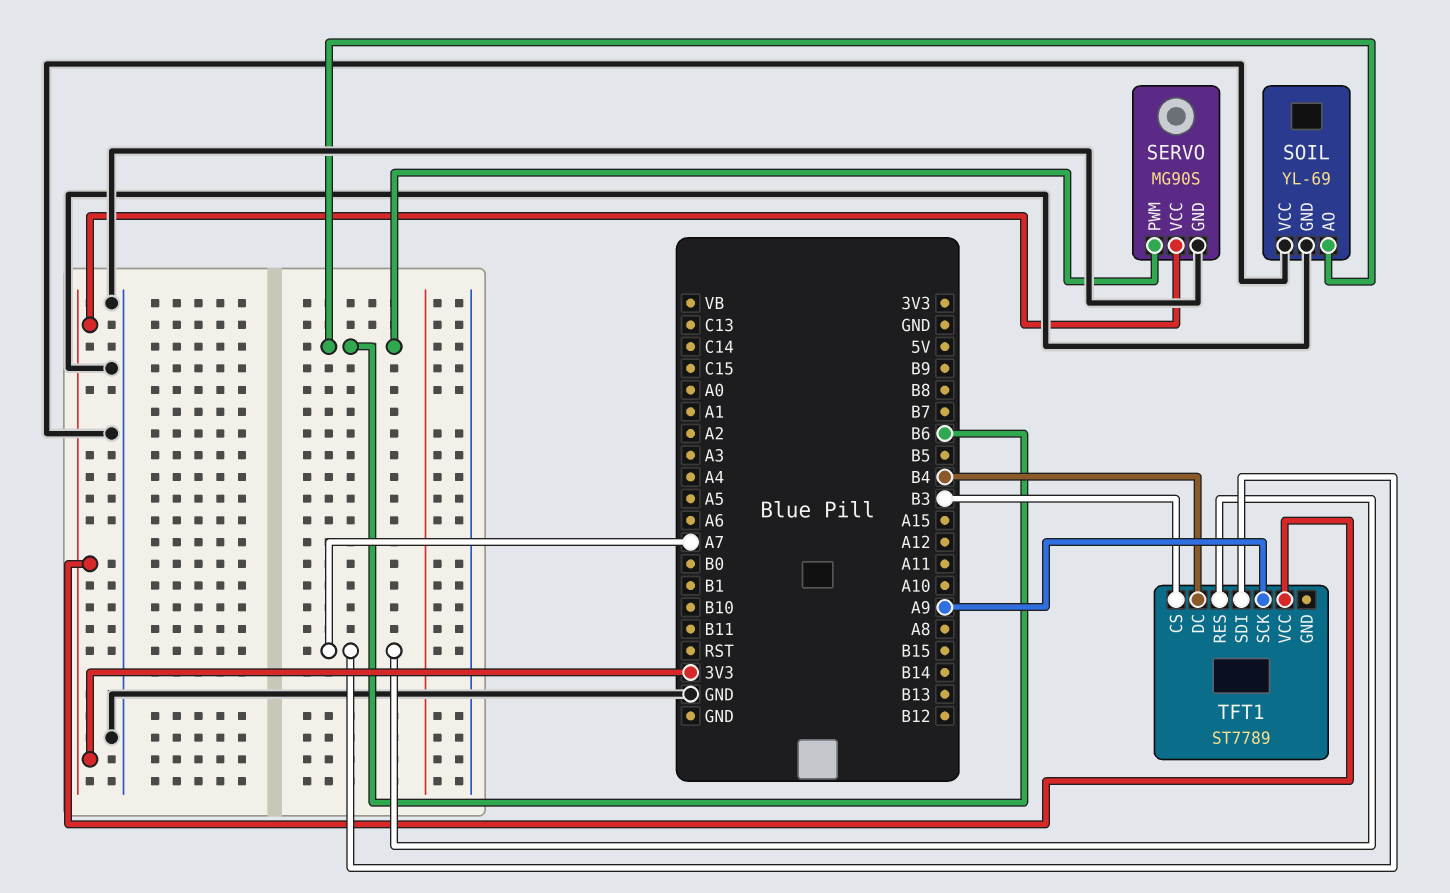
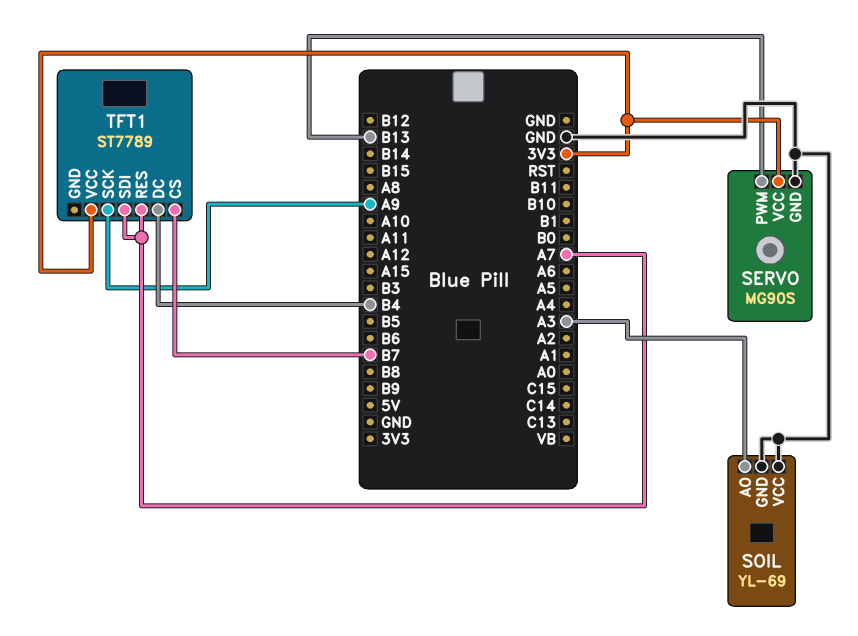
SERVO pin PWM: B6 -> B13
SOIL pin AO: B6 -> A3
TFT1 pin CS: B3 -> B7

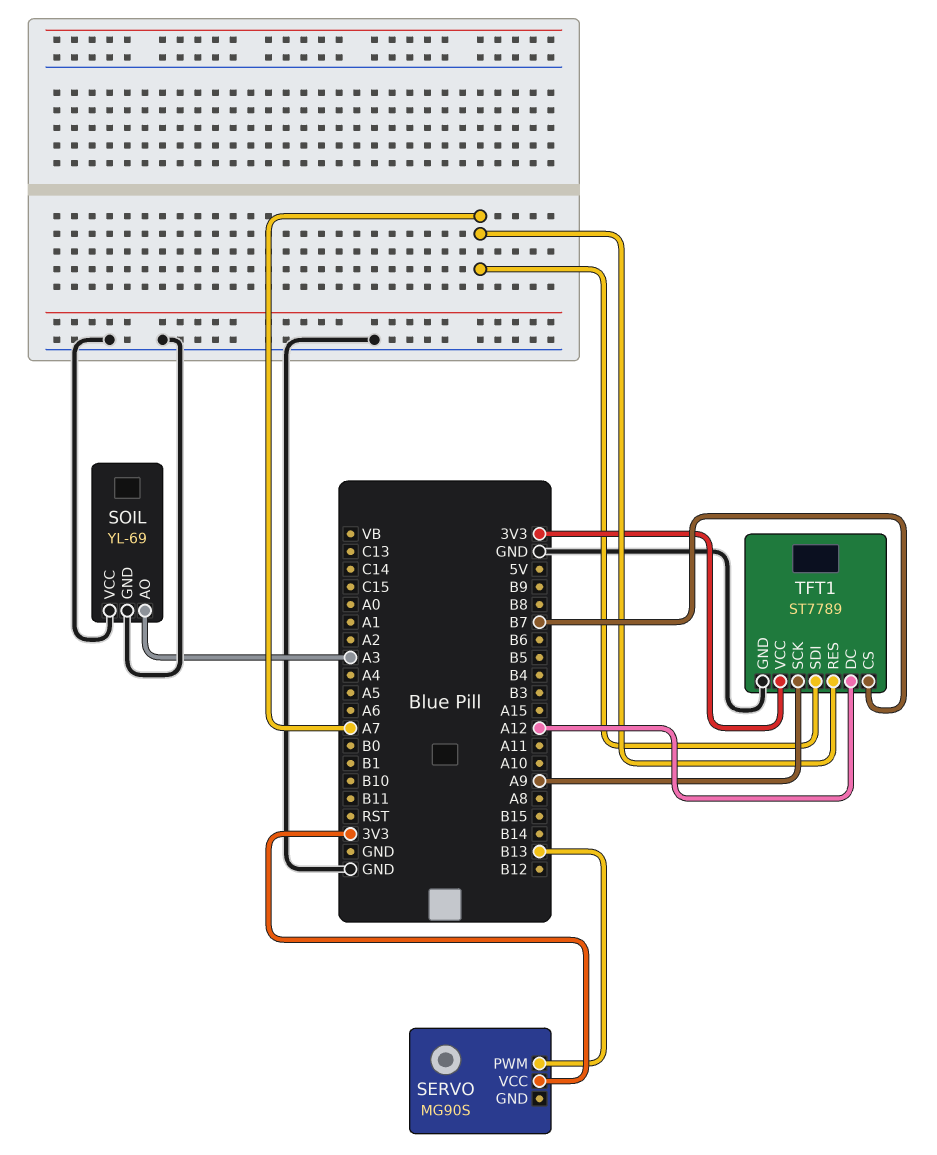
SERVO pin GND: GND -> none
TFT1 pin DC: B4 -> A12
TFT1 pin GND: none -> GND

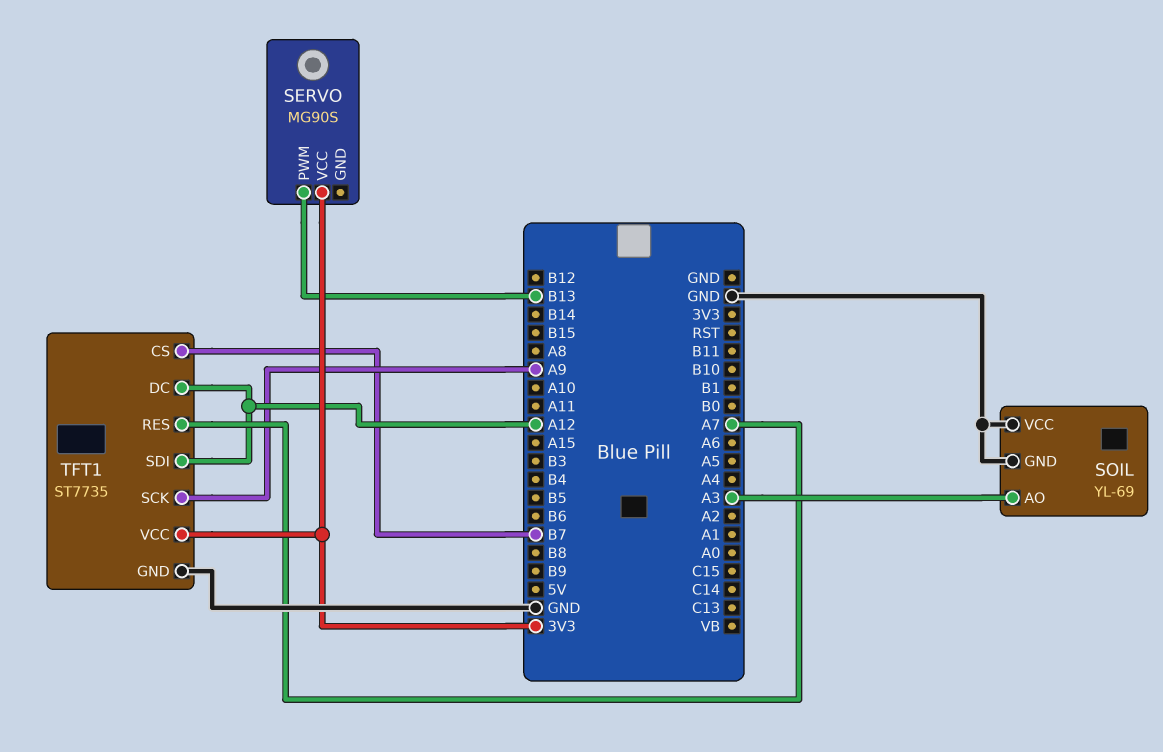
TFT1: ST7789 -> ST7735
TFT1 pin SDI: A7 -> A12

